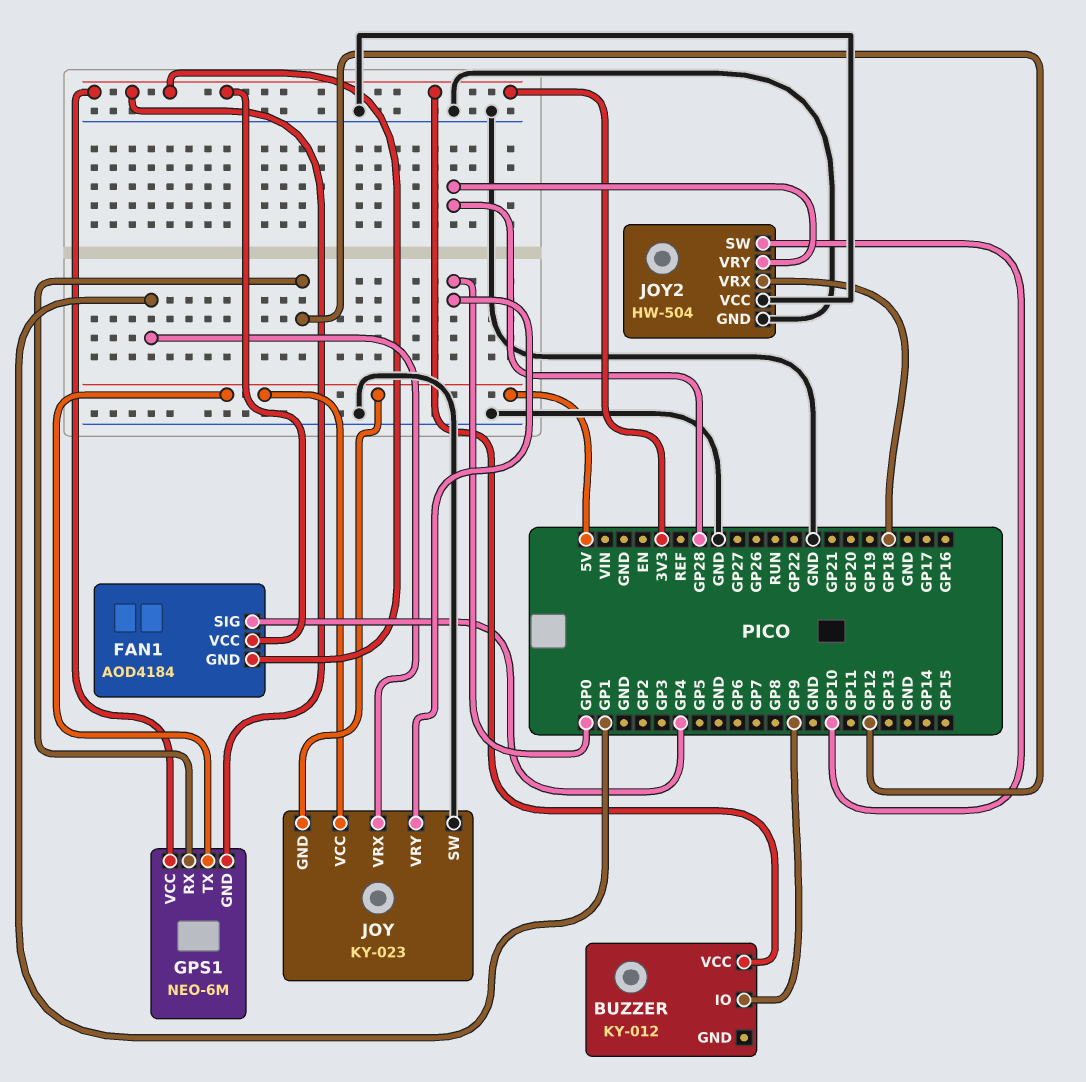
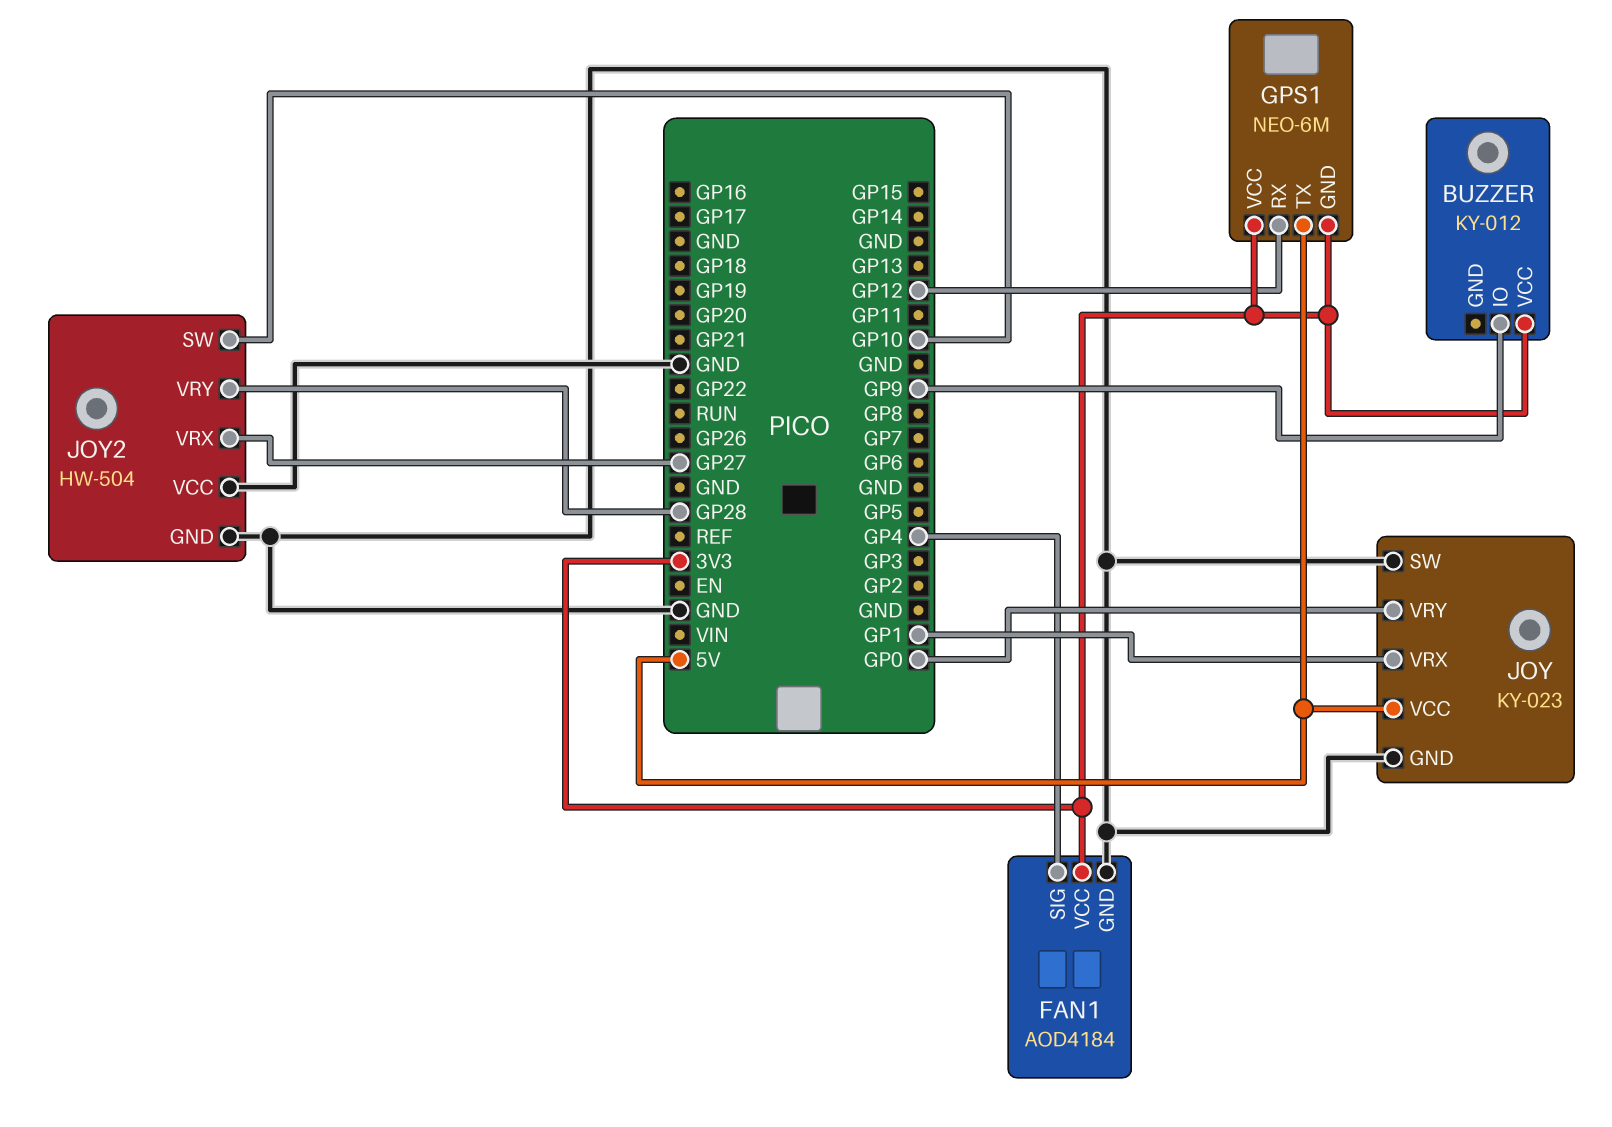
FAN1 pin GND: 3V3 -> GND
JOY pin GND: 5V -> GND
JOY2 pin VRX: GP18 -> GP27

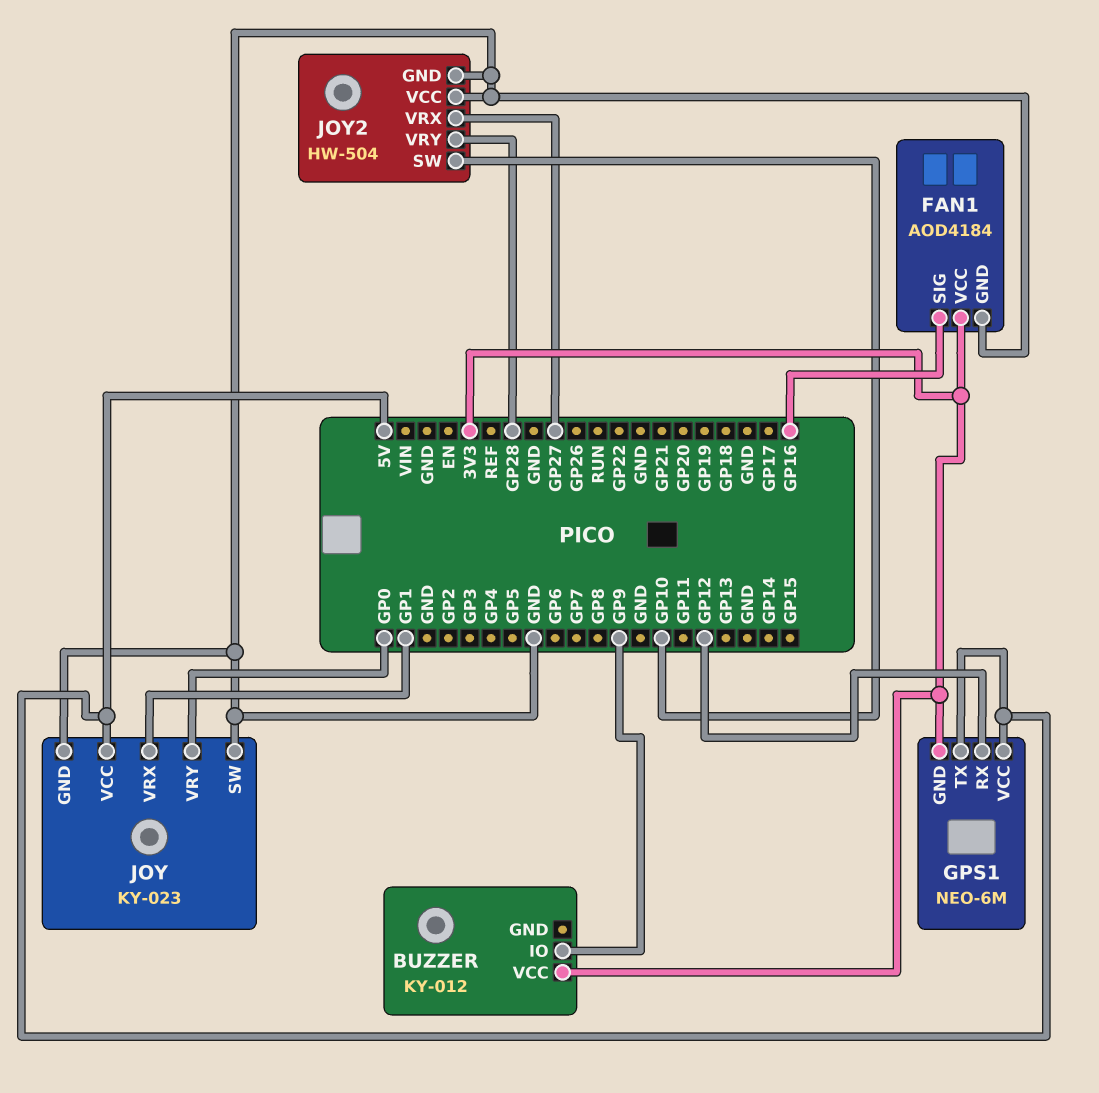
FAN1 pin SIG: GP4 -> GP16
GPS1 pin VCC: 3V3 -> 5V

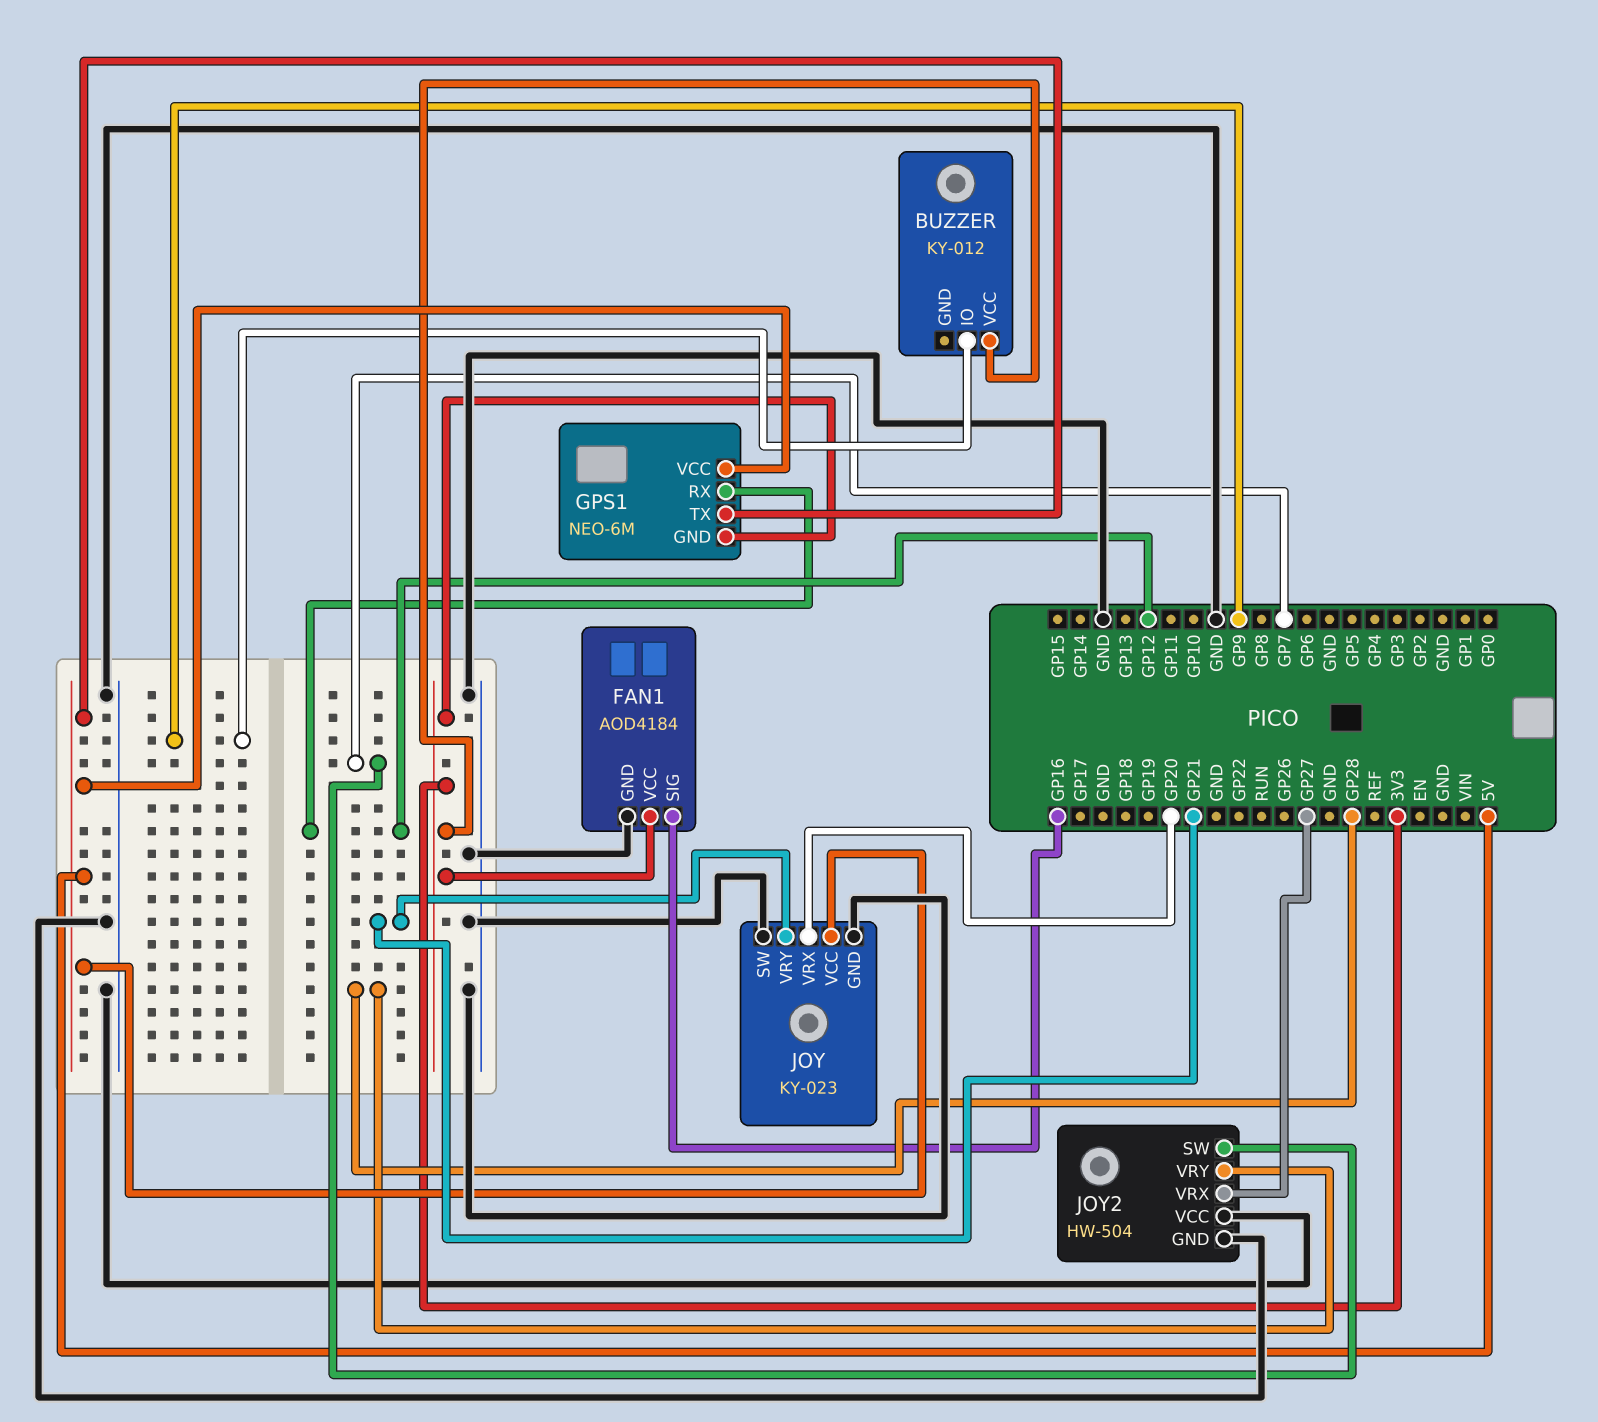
JOY pin VRX: GP1 -> GP20
JOY pin VRY: GP0 -> GP21
JOY2 pin SW: GP10 -> GP7

